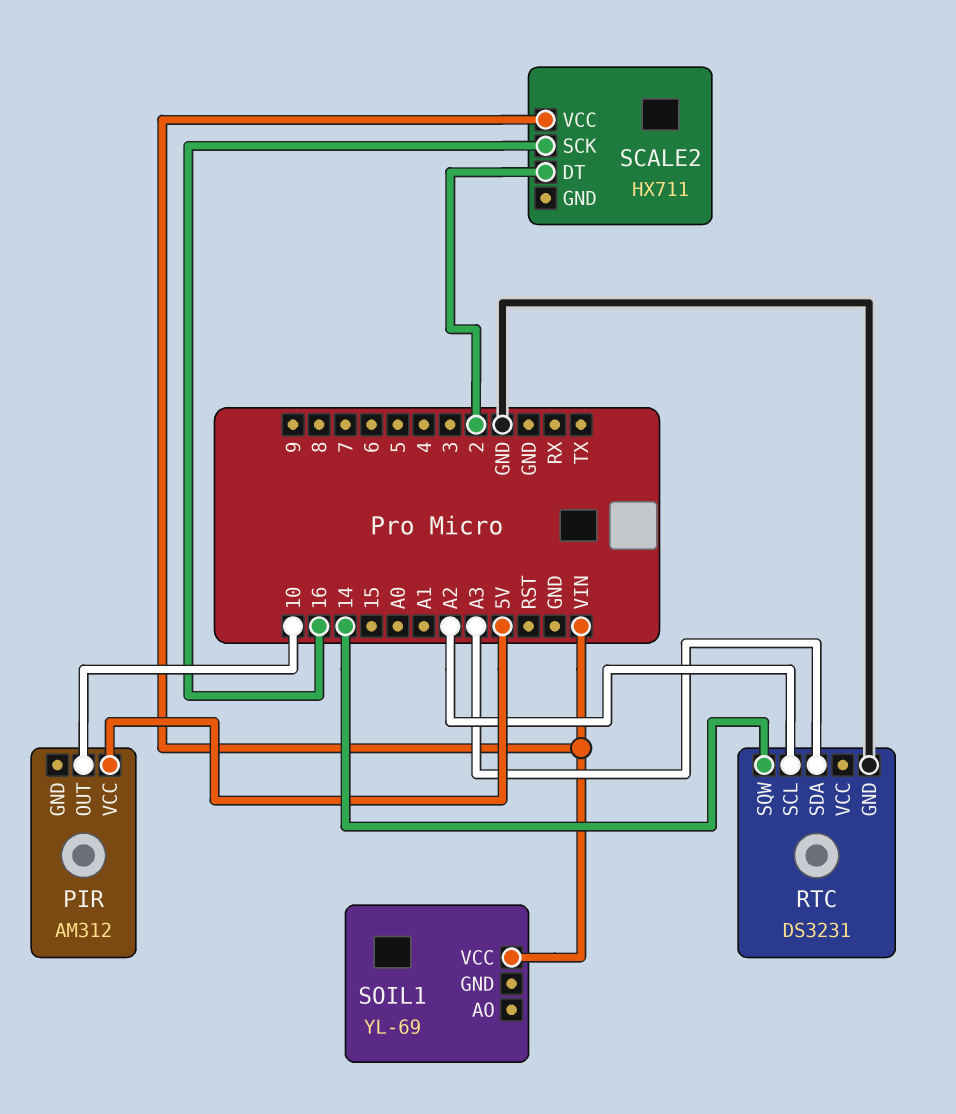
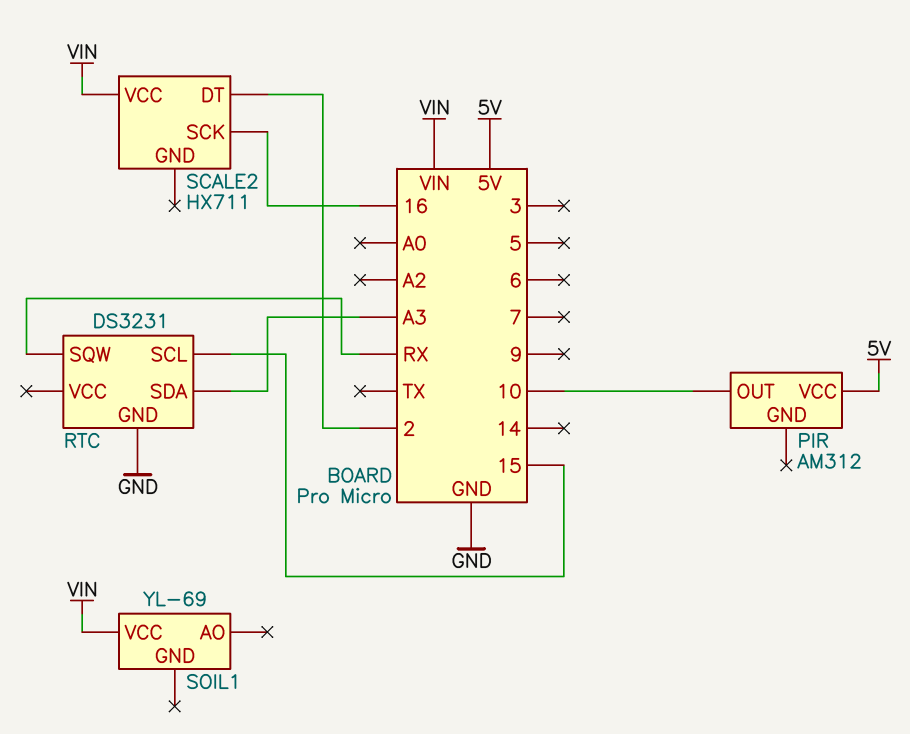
RTC pin SCL: A2 -> 15
RTC pin SQW: 14 -> RX

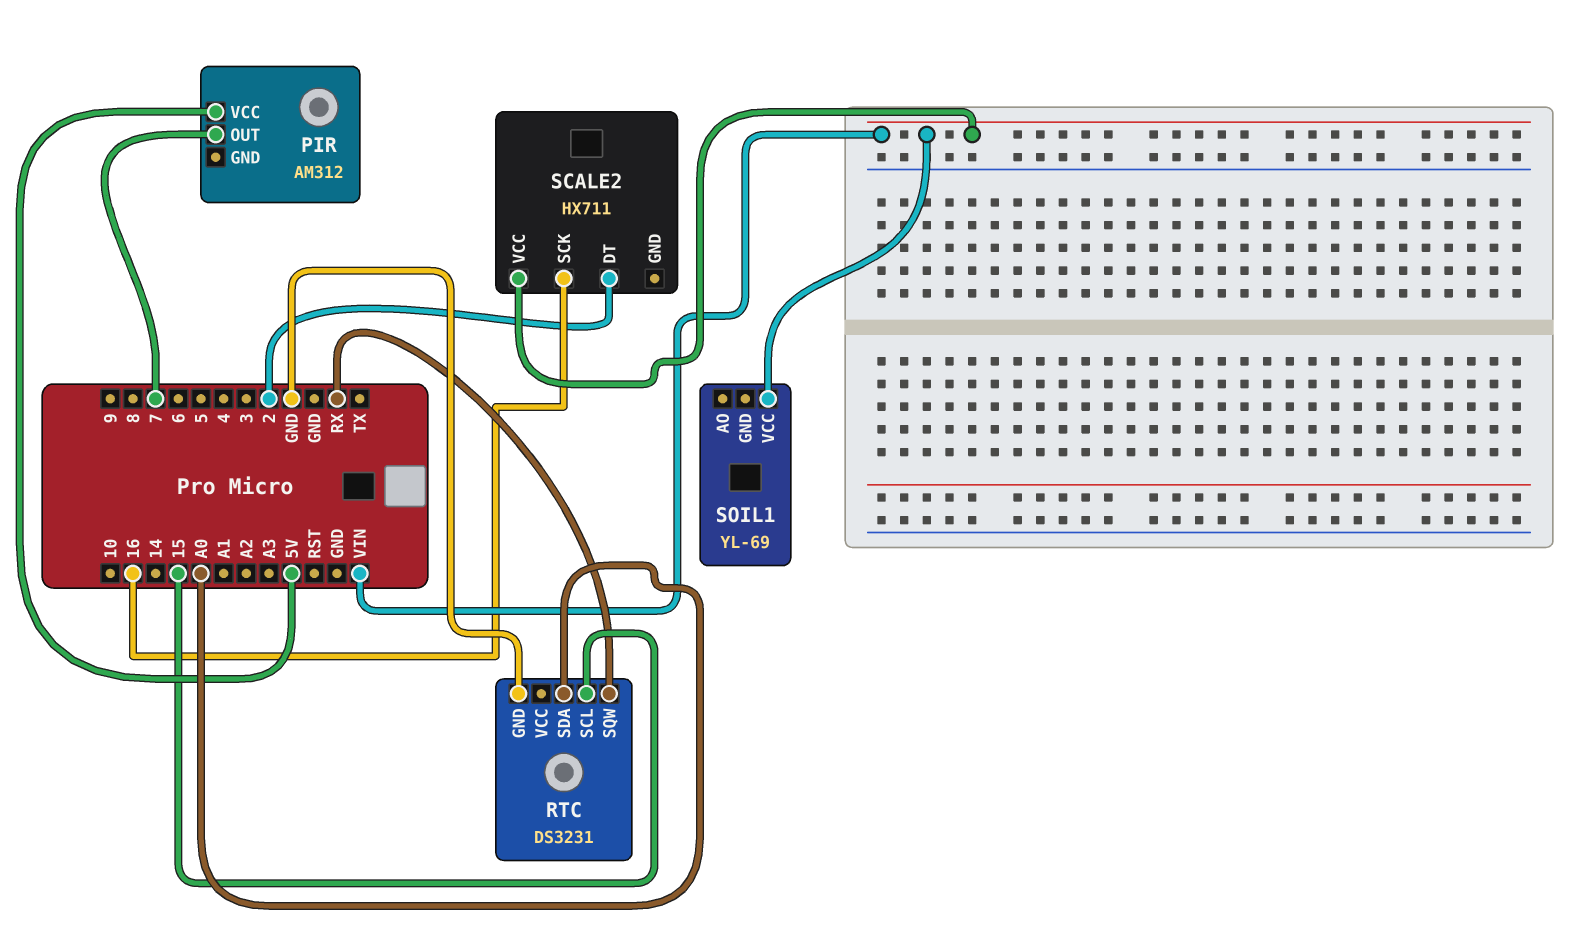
PIR pin OUT: 10 -> 7
RTC pin SDA: A3 -> A0

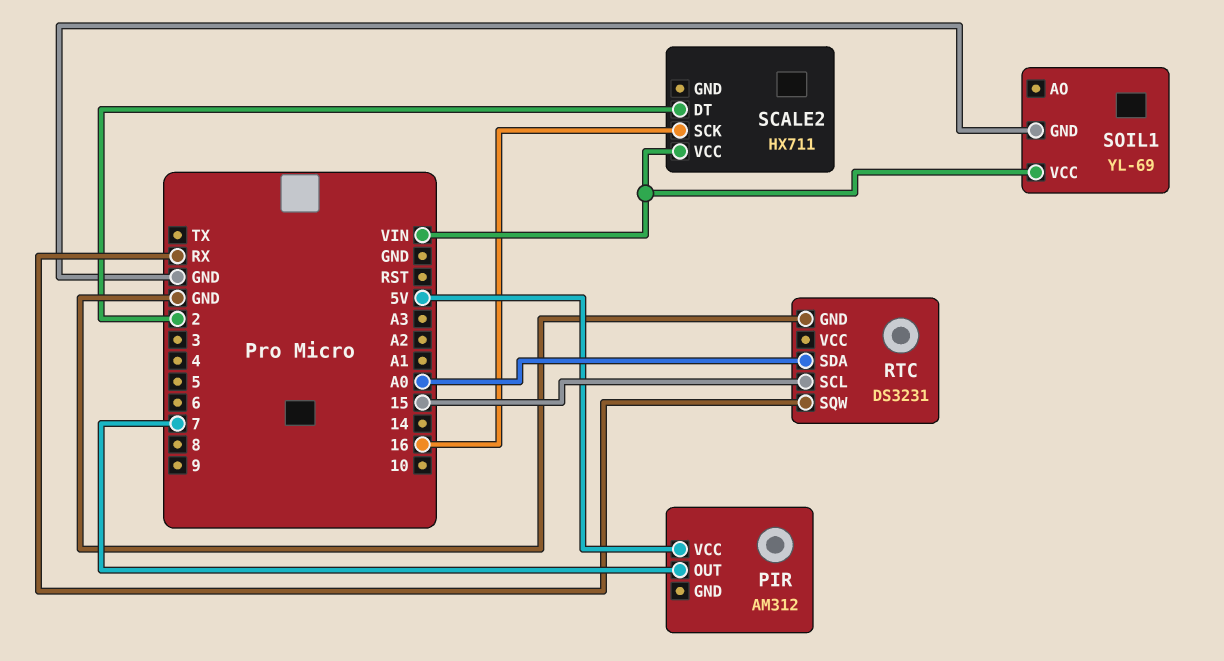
SOIL1 pin GND: none -> GND

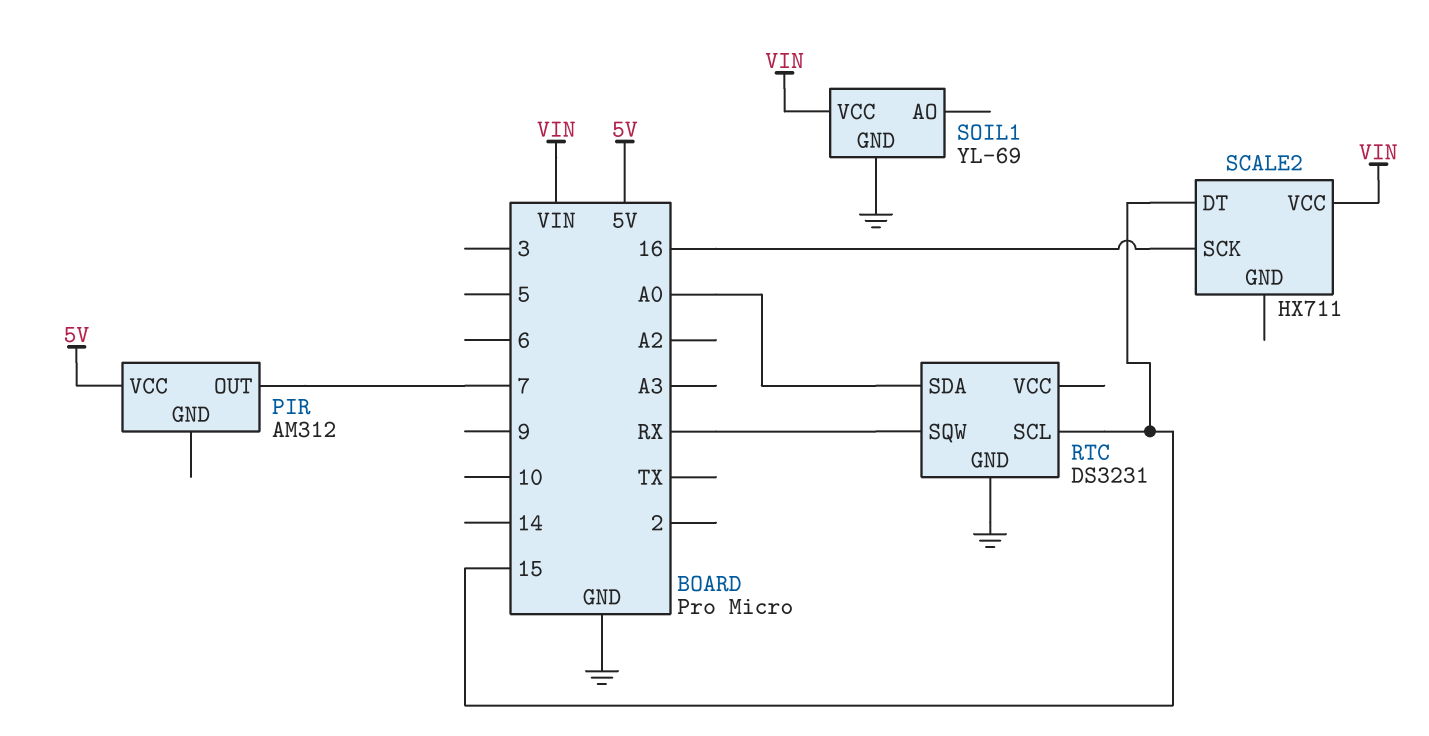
SCALE2 pin DT: 2 -> 15

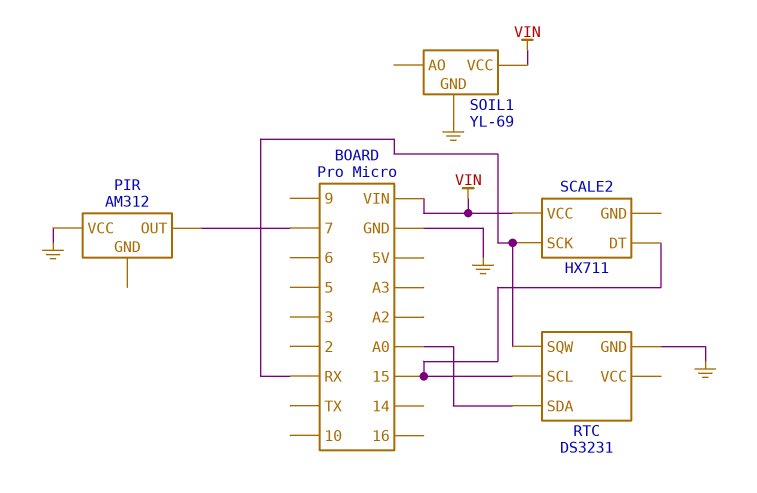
PIR pin VCC: 5V -> GND
SCALE2 pin SCK: 16 -> RX

